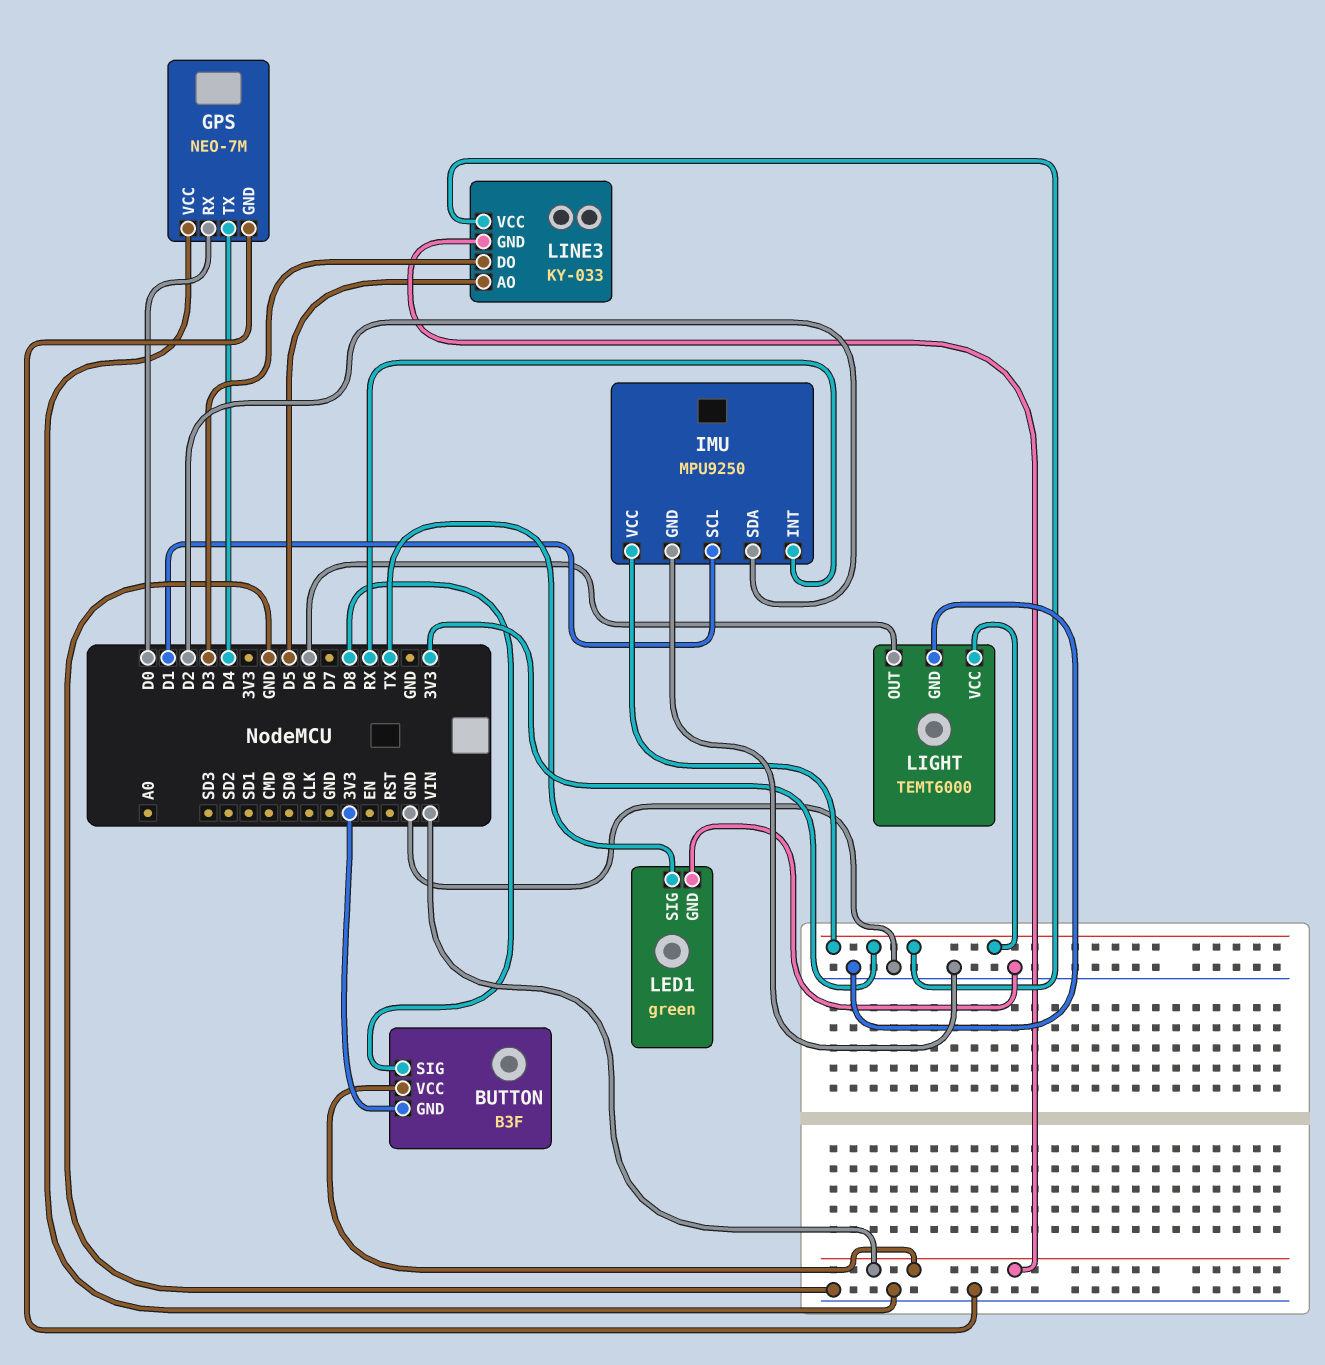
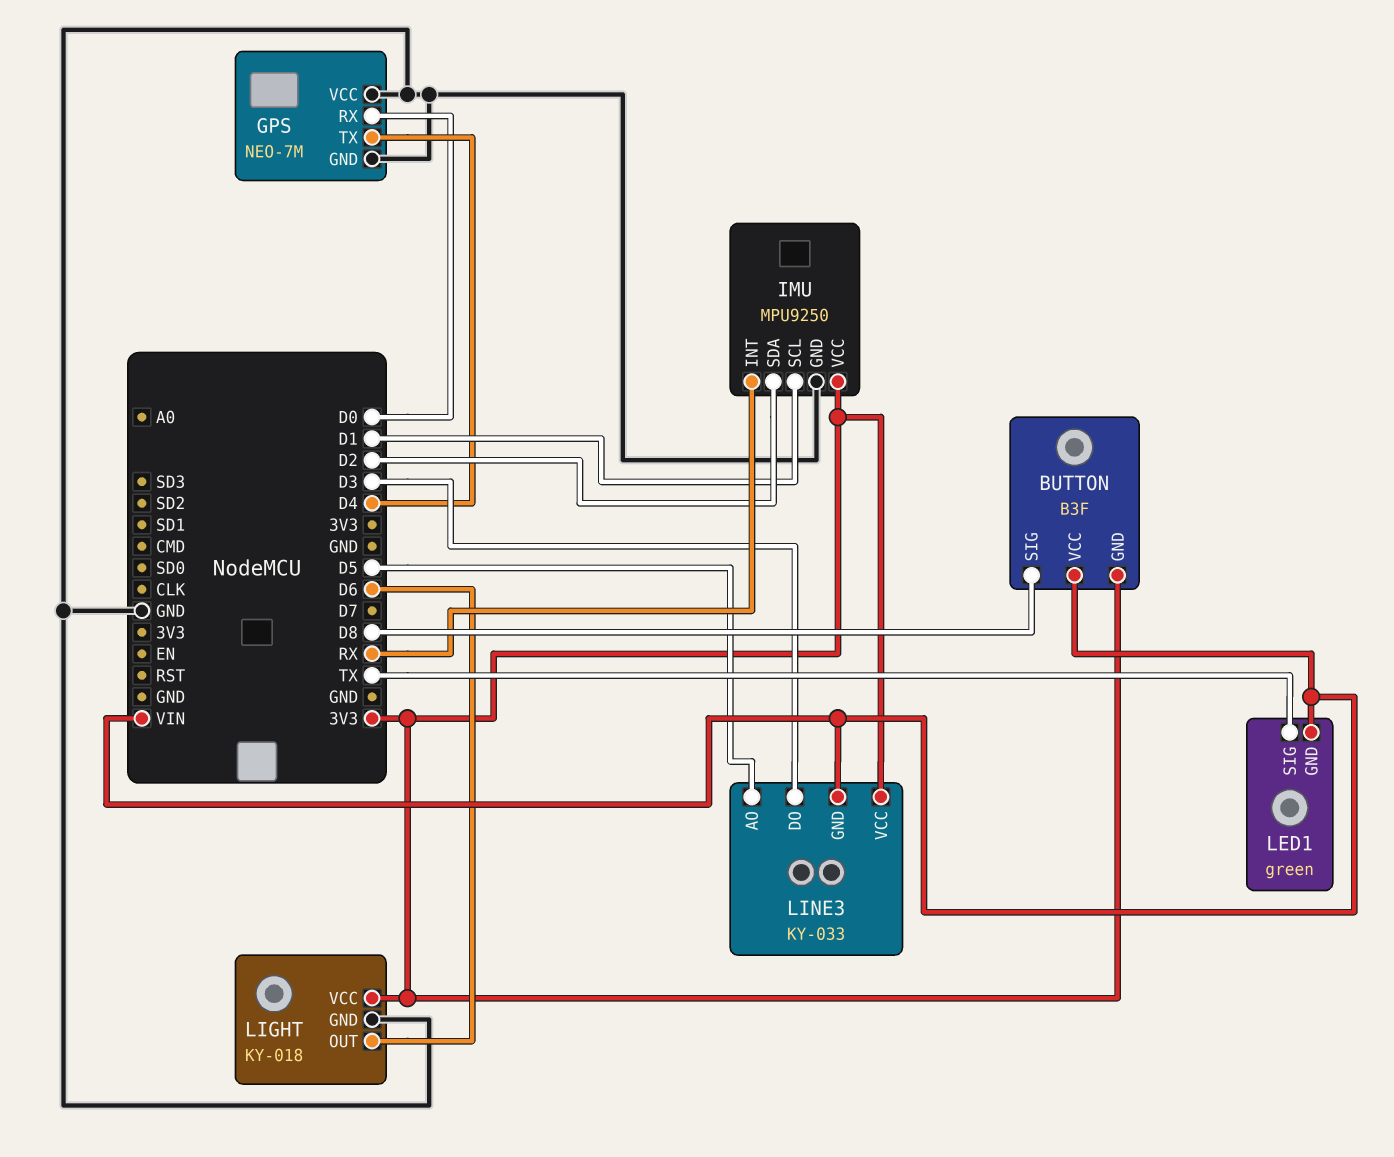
LED1 pin GND: GND -> VIN
LIGHT: TEMT6000 -> KY-018

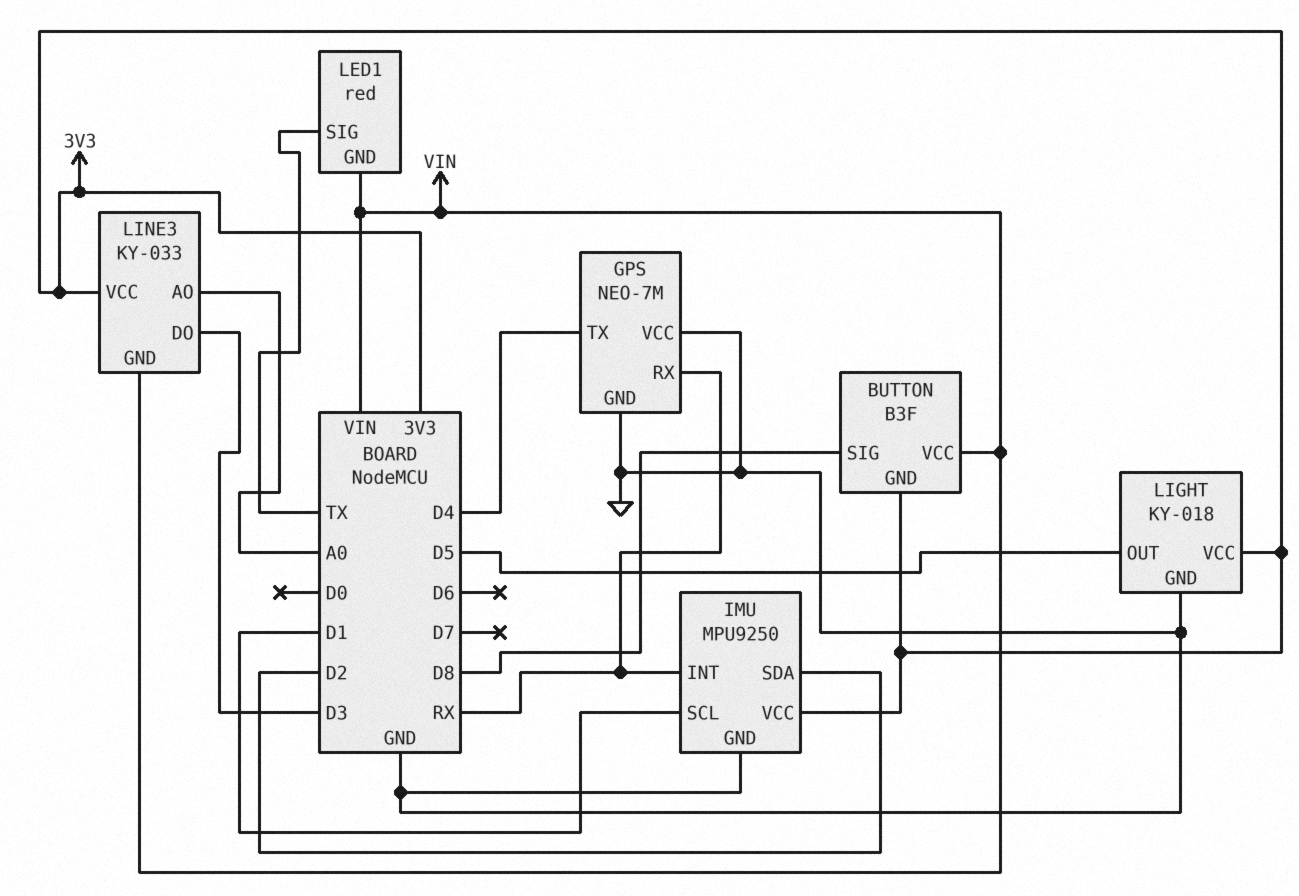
GPS pin RX: D0 -> RX
LED1: green -> red
LIGHT pin OUT: D6 -> D5
LINE3 pin AO: D5 -> A0

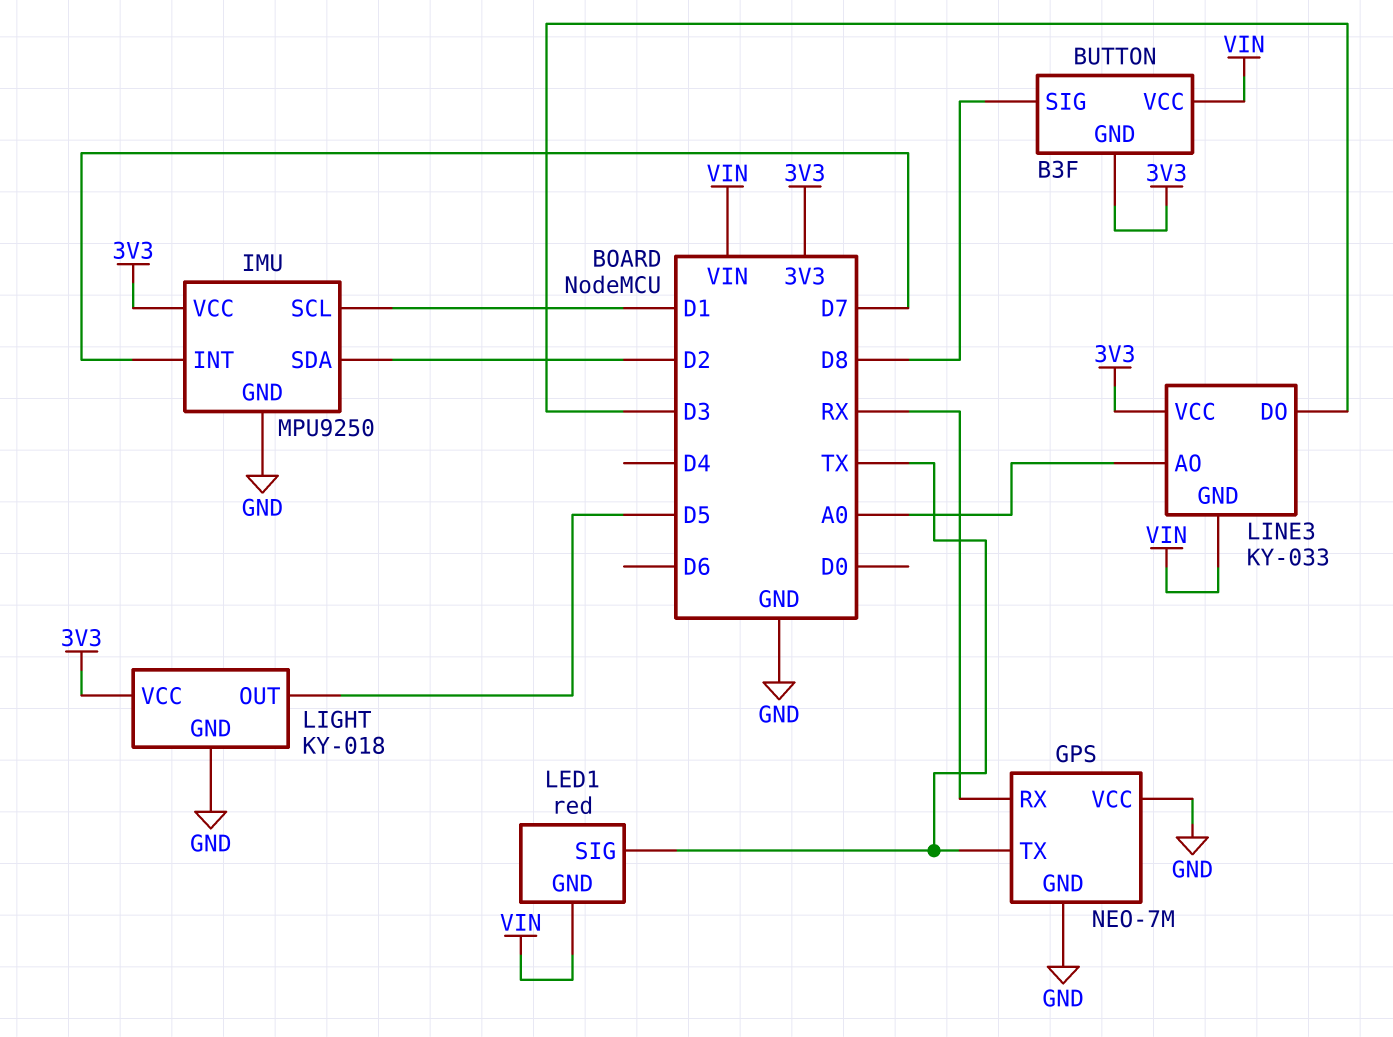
GPS pin TX: D4 -> TX
IMU pin INT: RX -> D7

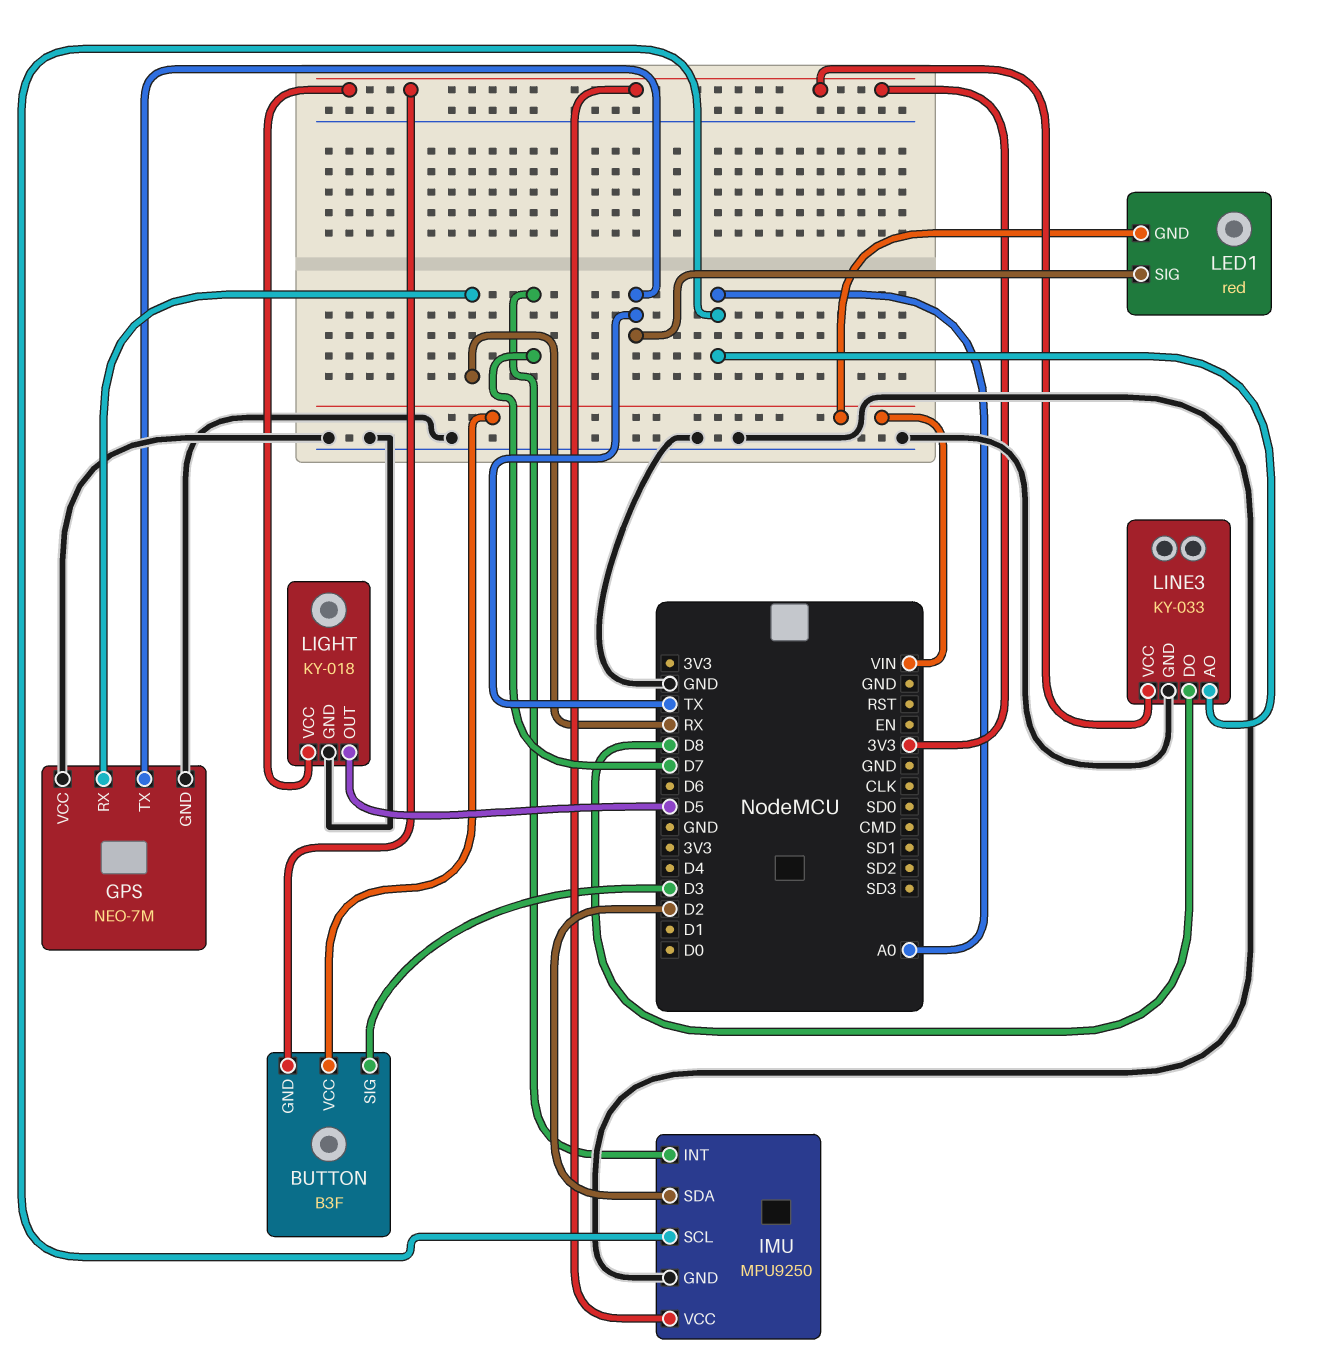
BUTTON pin SIG: D8 -> D3
IMU pin SCL: D1 -> A0
LINE3 pin DO: D3 -> D8
LINE3 pin GND: VIN -> GND

